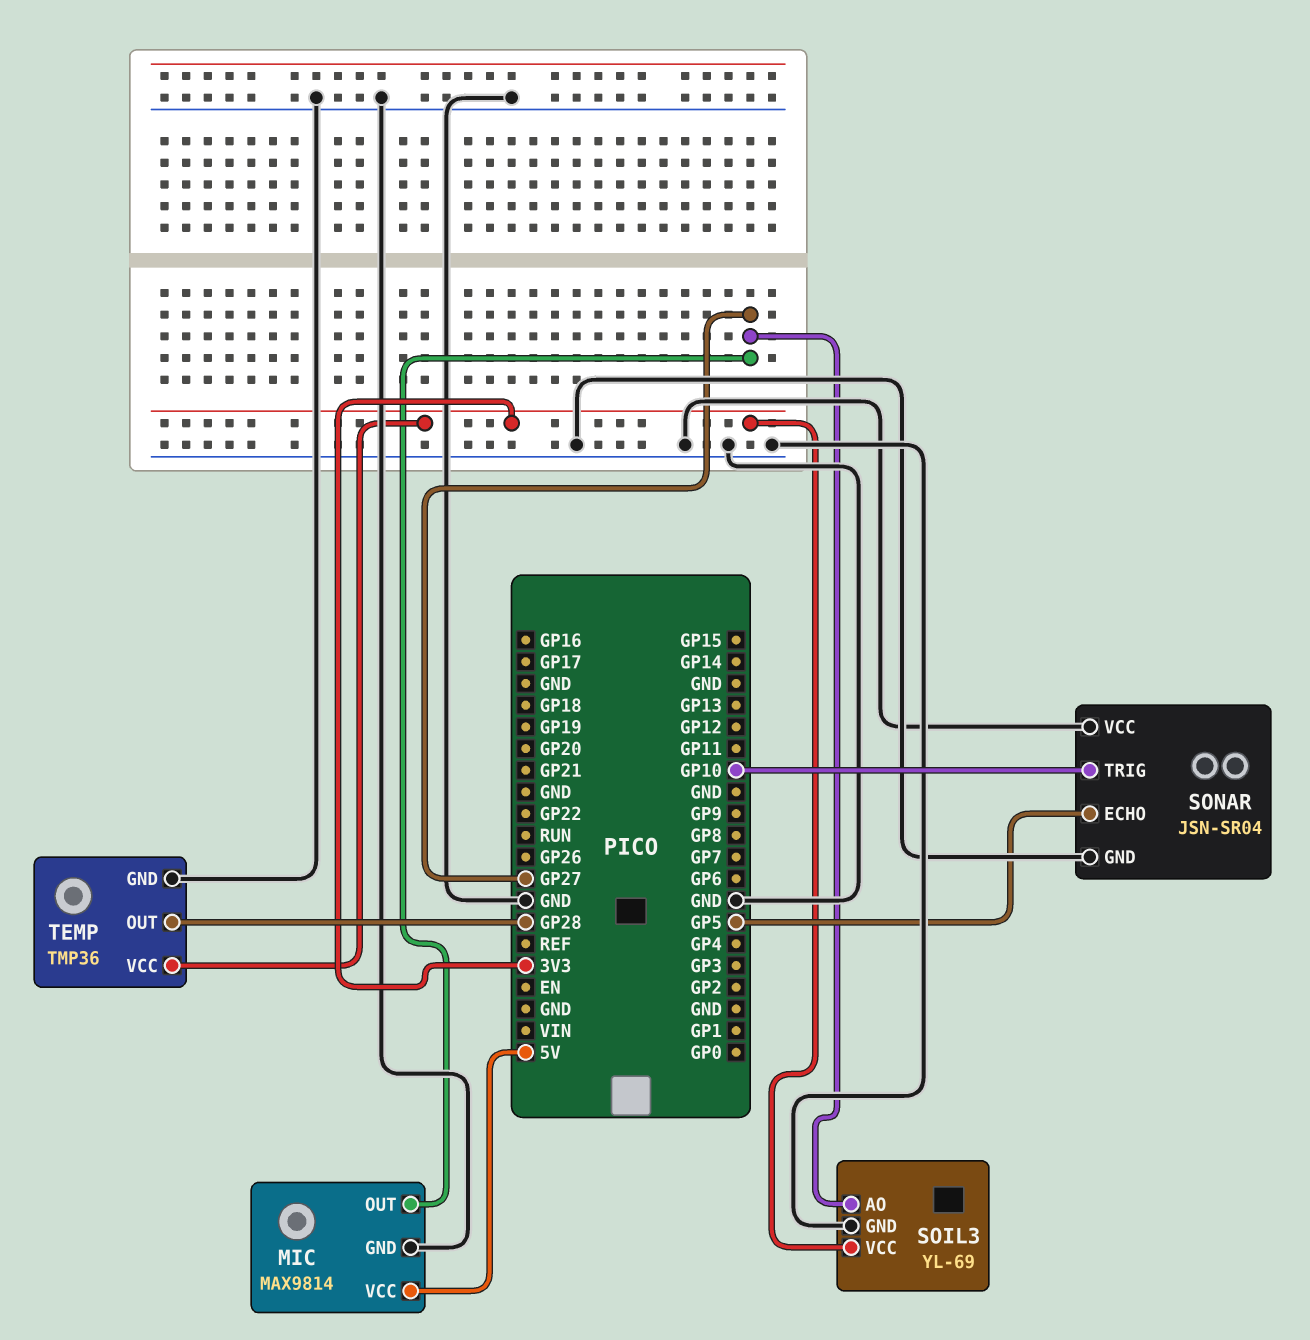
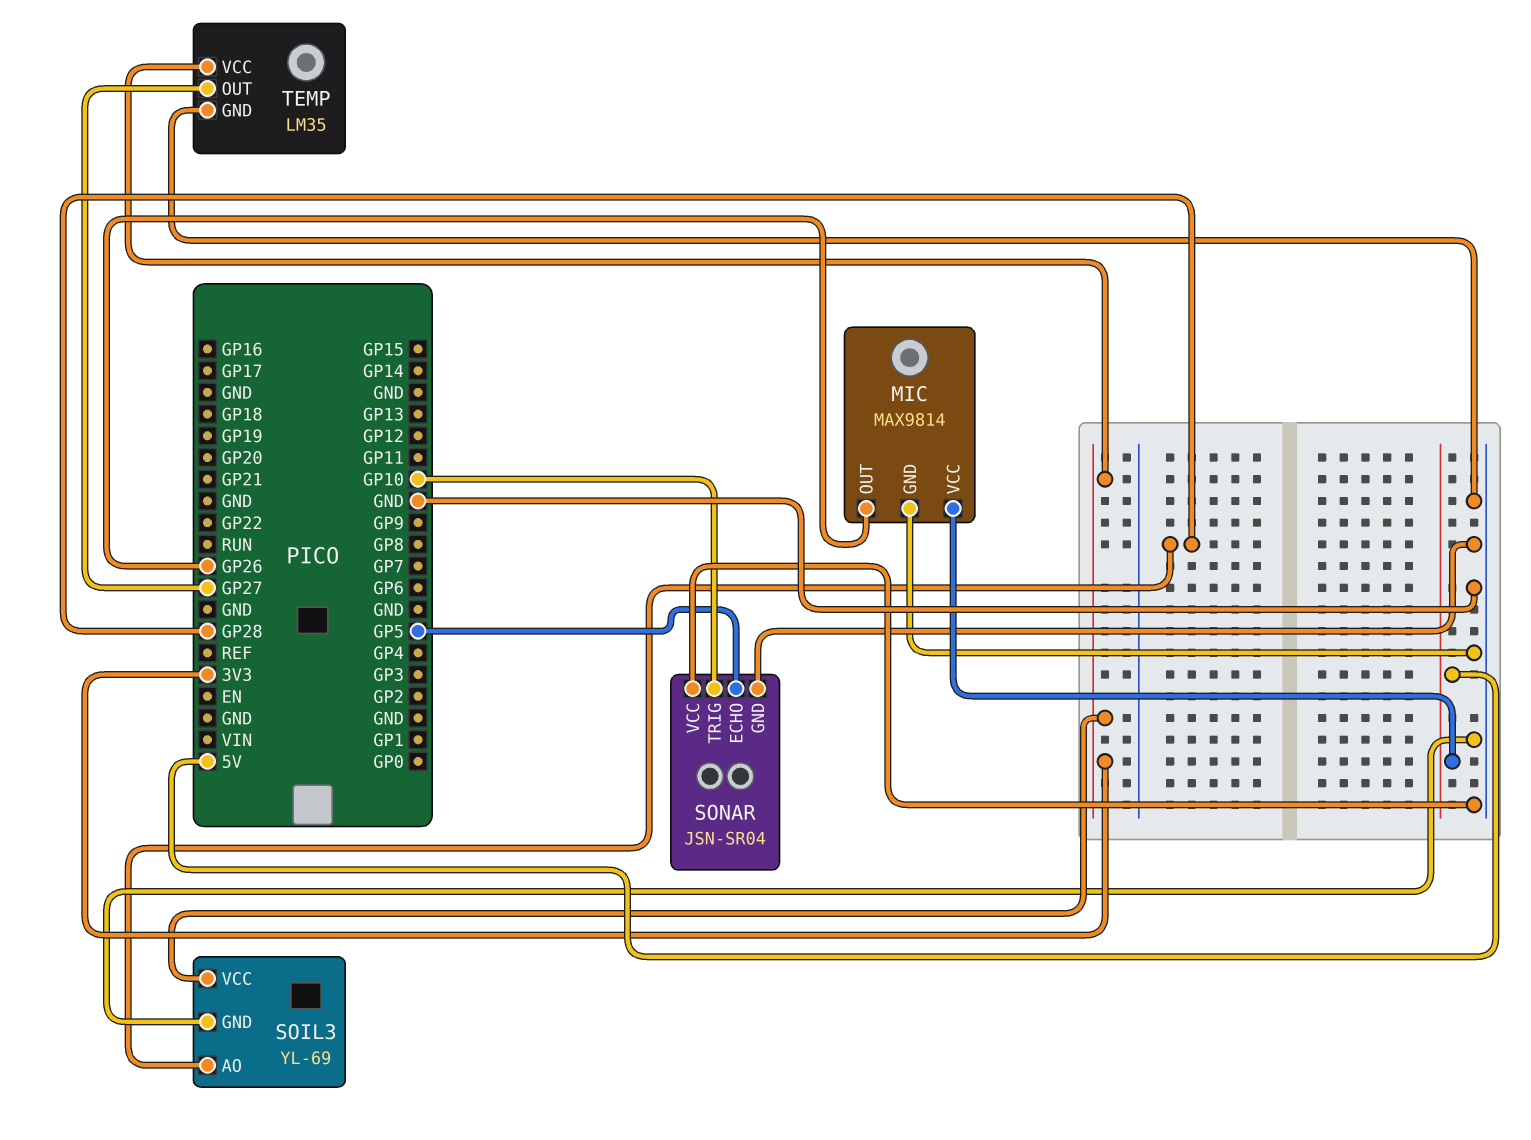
MIC pin OUT: GP27 -> GP26
SOIL3 pin AO: GP27 -> GP28
TEMP: TMP36 -> LM35
TEMP pin OUT: GP28 -> GP27

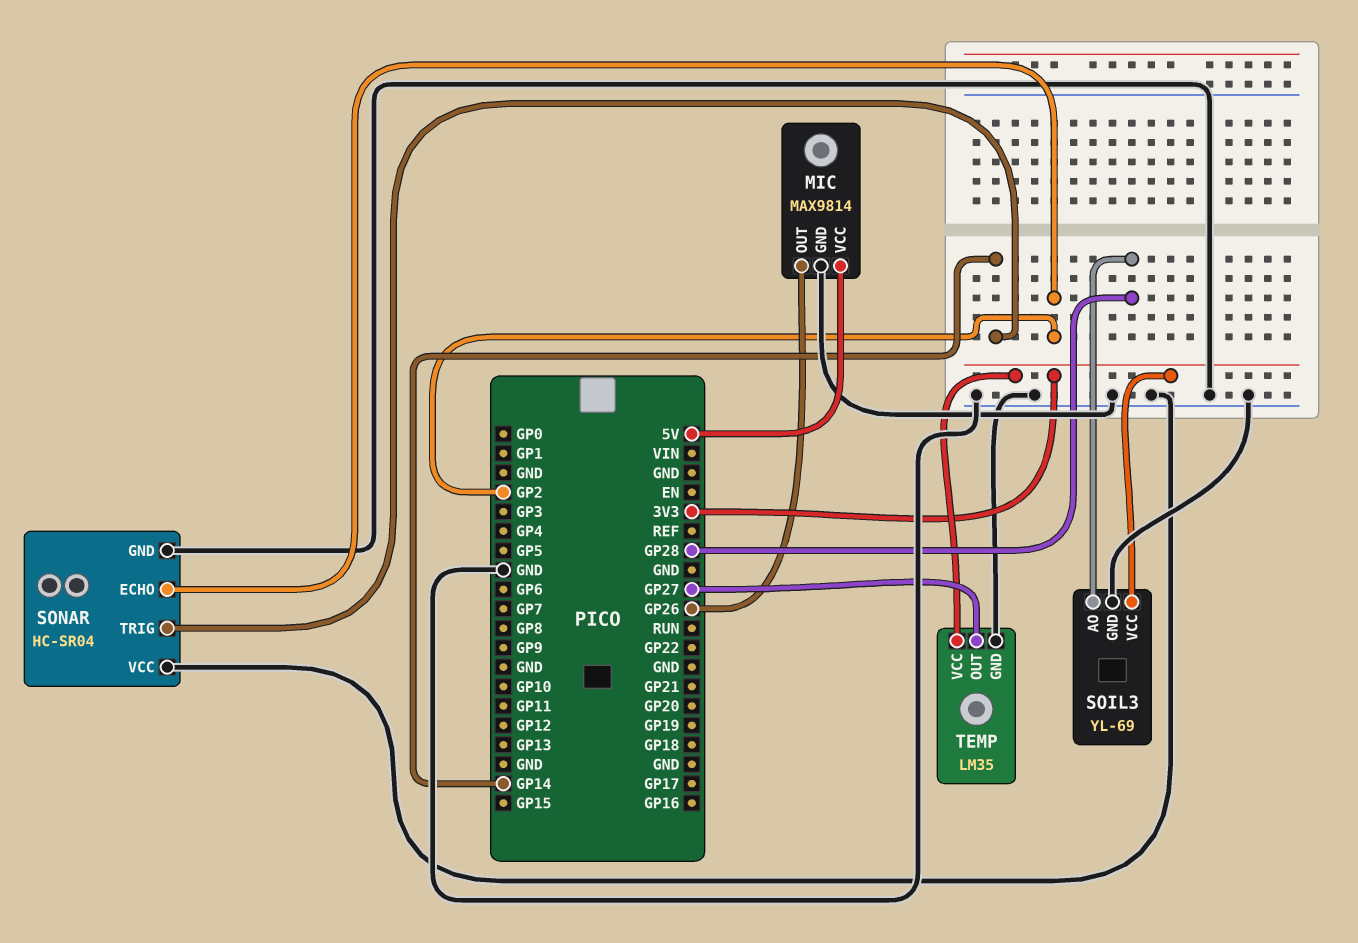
SONAR: JSN-SR04 -> HC-SR04
SONAR pin ECHO: GP5 -> GP2
SONAR pin TRIG: GP10 -> GP14

